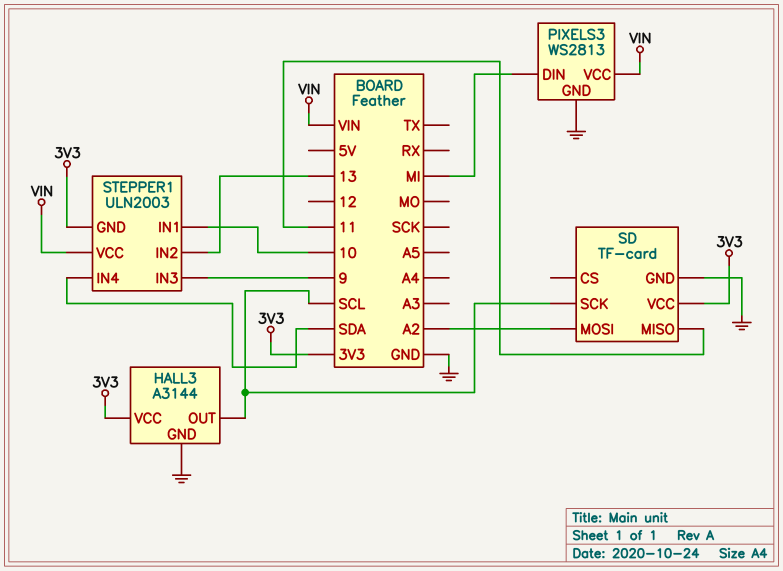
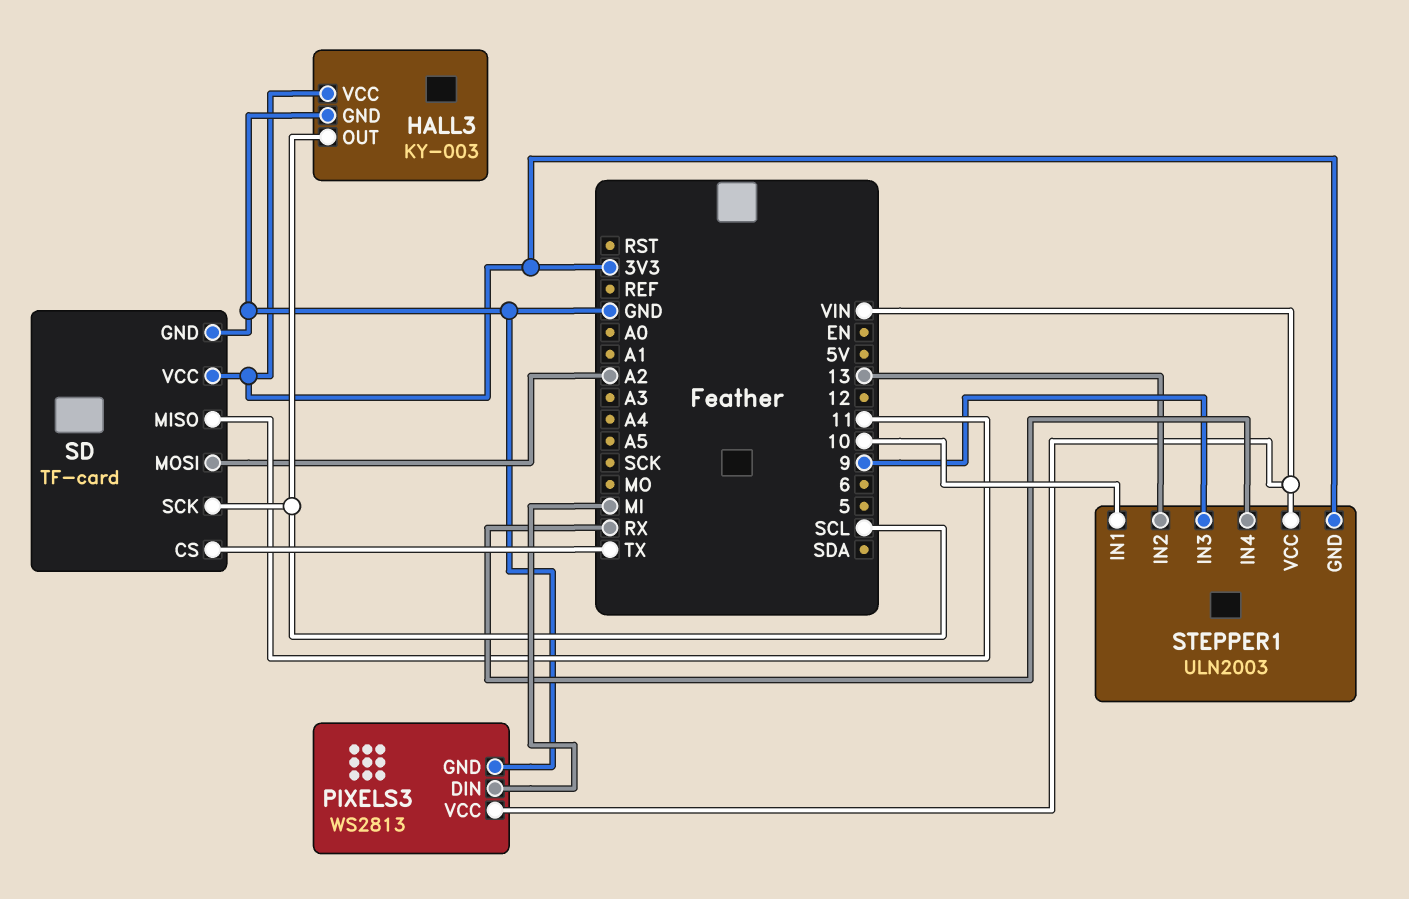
HALL3: A3144 -> KY-003
SD pin CS: none -> TX
STEPPER1 pin IN4: SDA -> RX

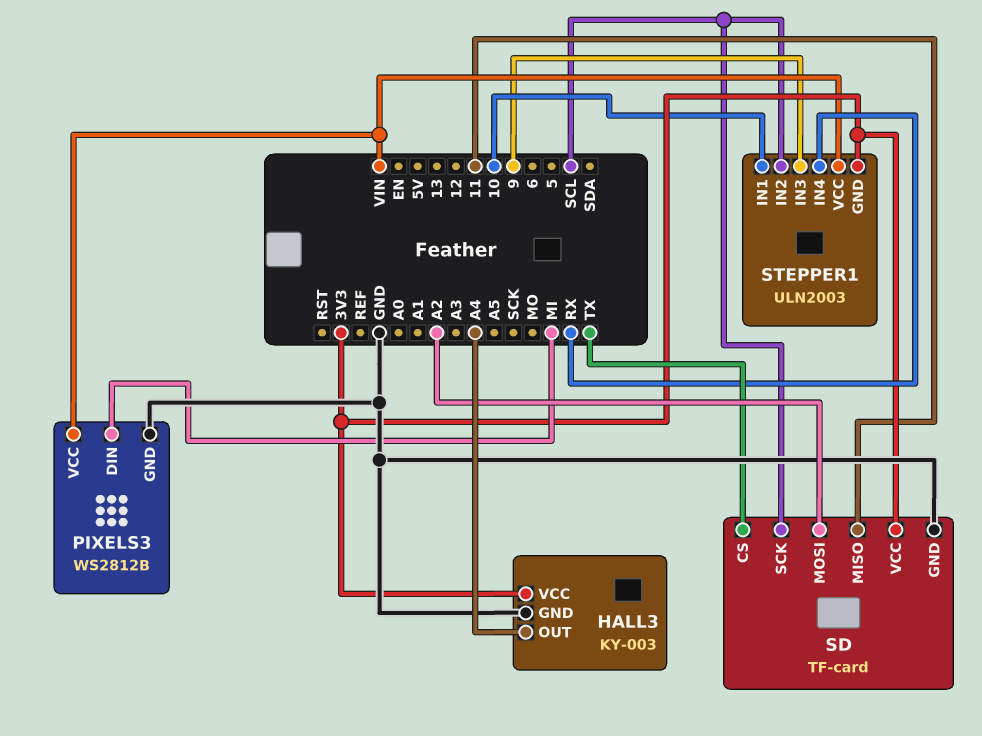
HALL3 pin OUT: SCL -> A4
PIXELS3: WS2813 -> WS2812B
STEPPER1 pin IN2: 13 -> SCL

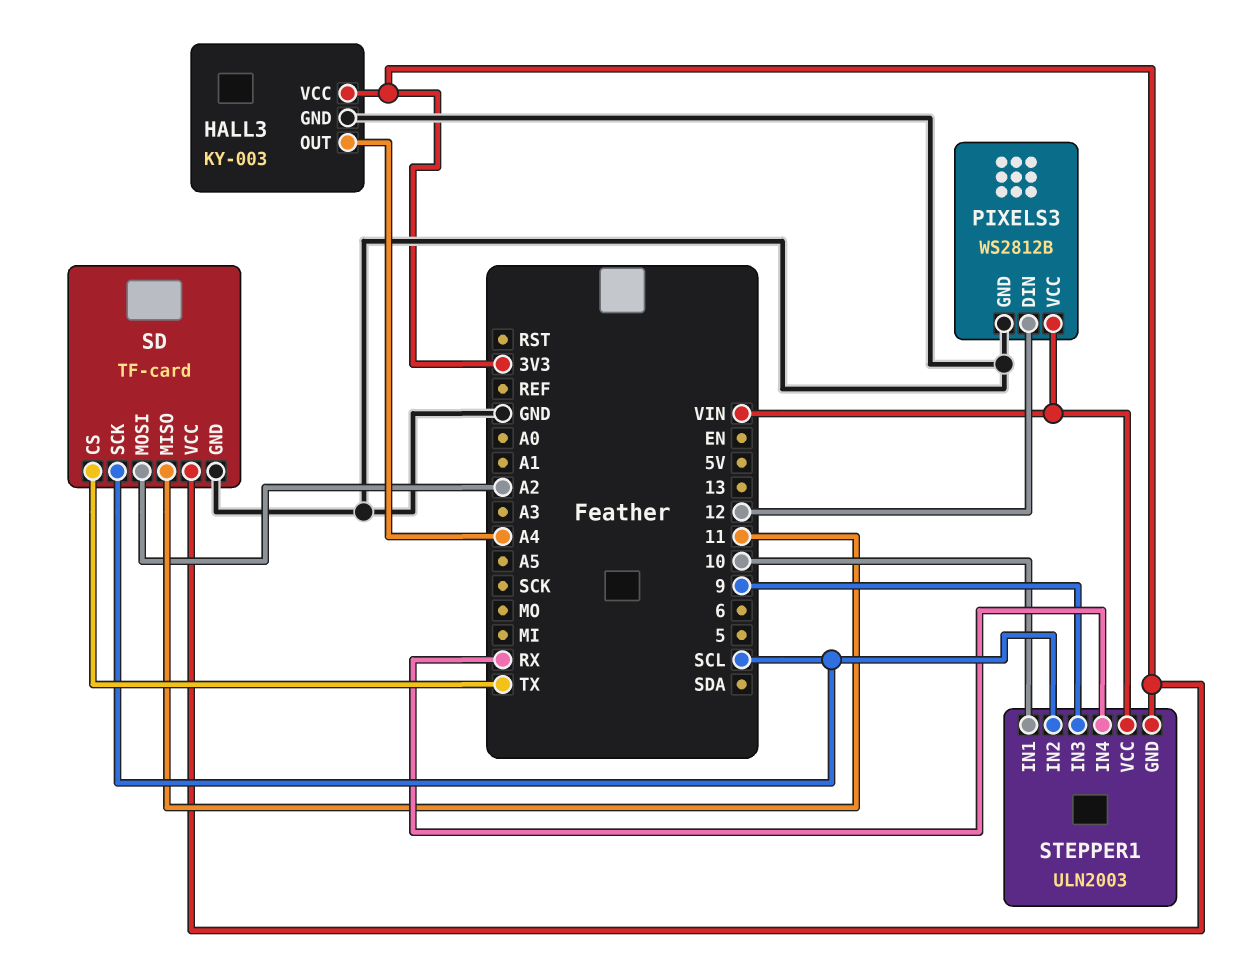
PIXELS3 pin DIN: MI -> 12

